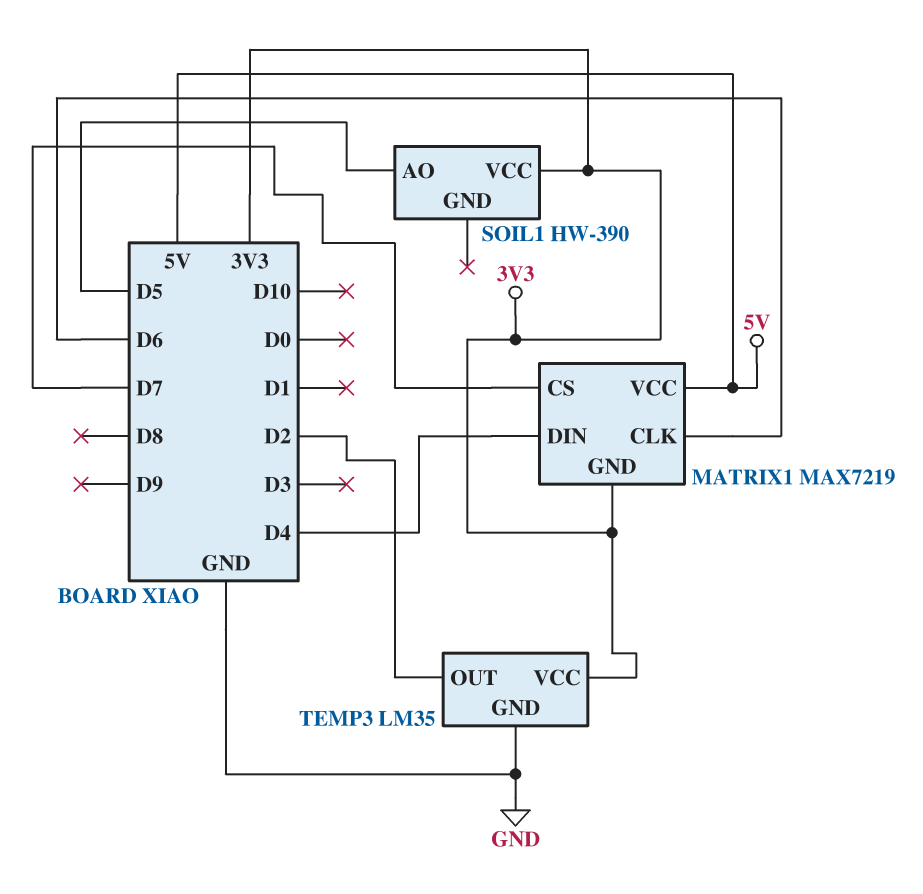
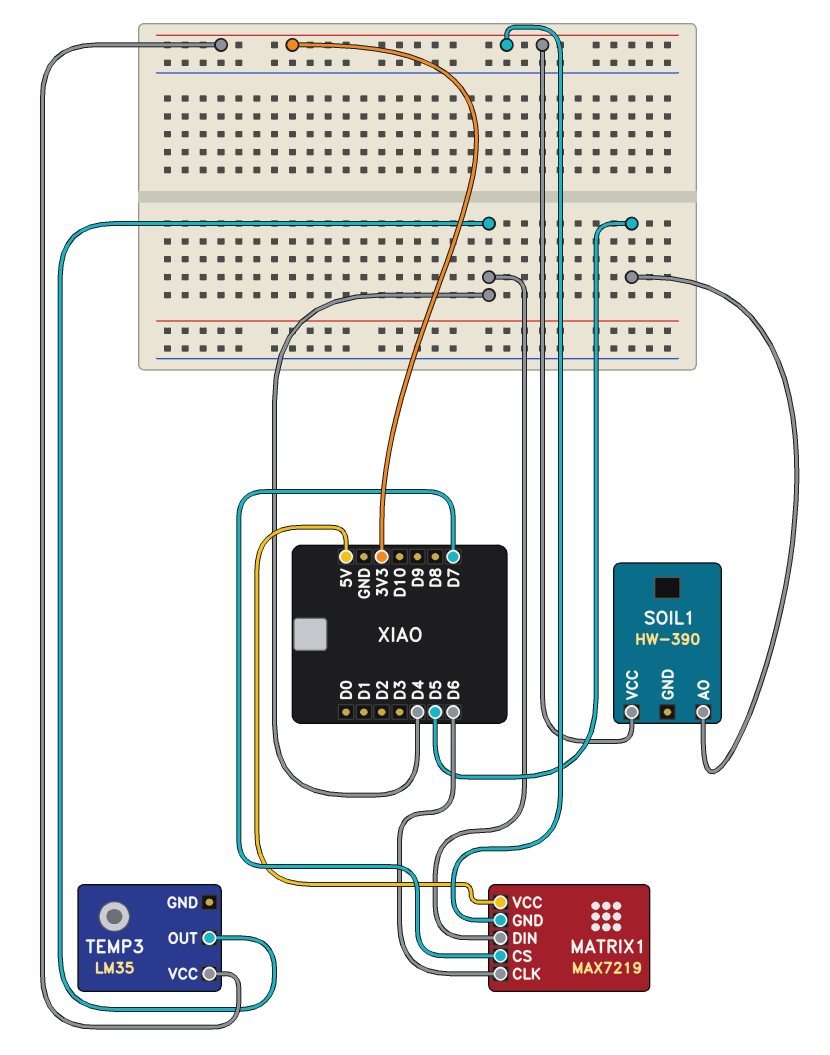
TEMP3 pin GND: GND -> none
TEMP3 pin OUT: D2 -> D4

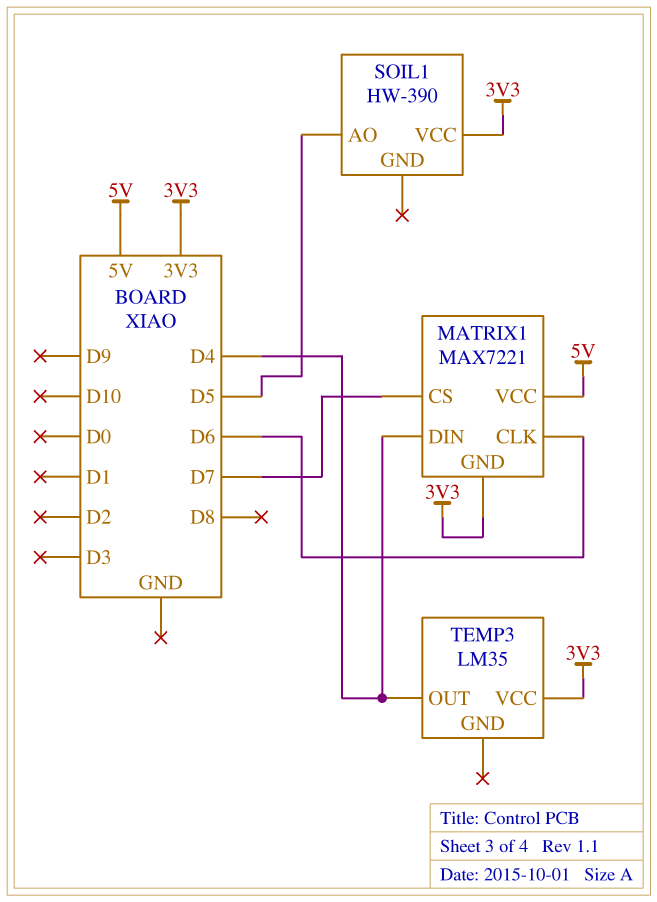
MATRIX1: MAX7219 -> MAX7221

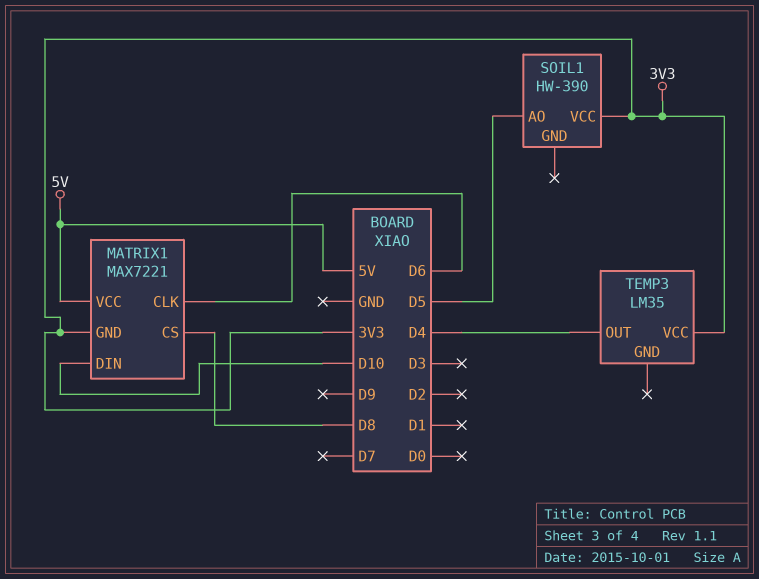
MATRIX1 pin CS: D7 -> D8
MATRIX1 pin DIN: D4 -> D10

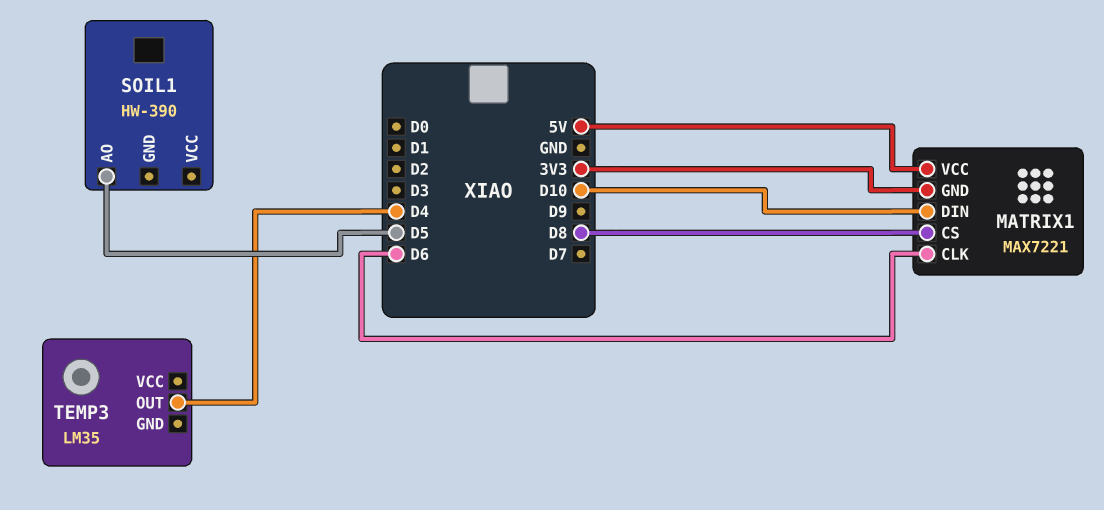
SOIL1 pin VCC: 3V3 -> none
TEMP3 pin VCC: 3V3 -> none

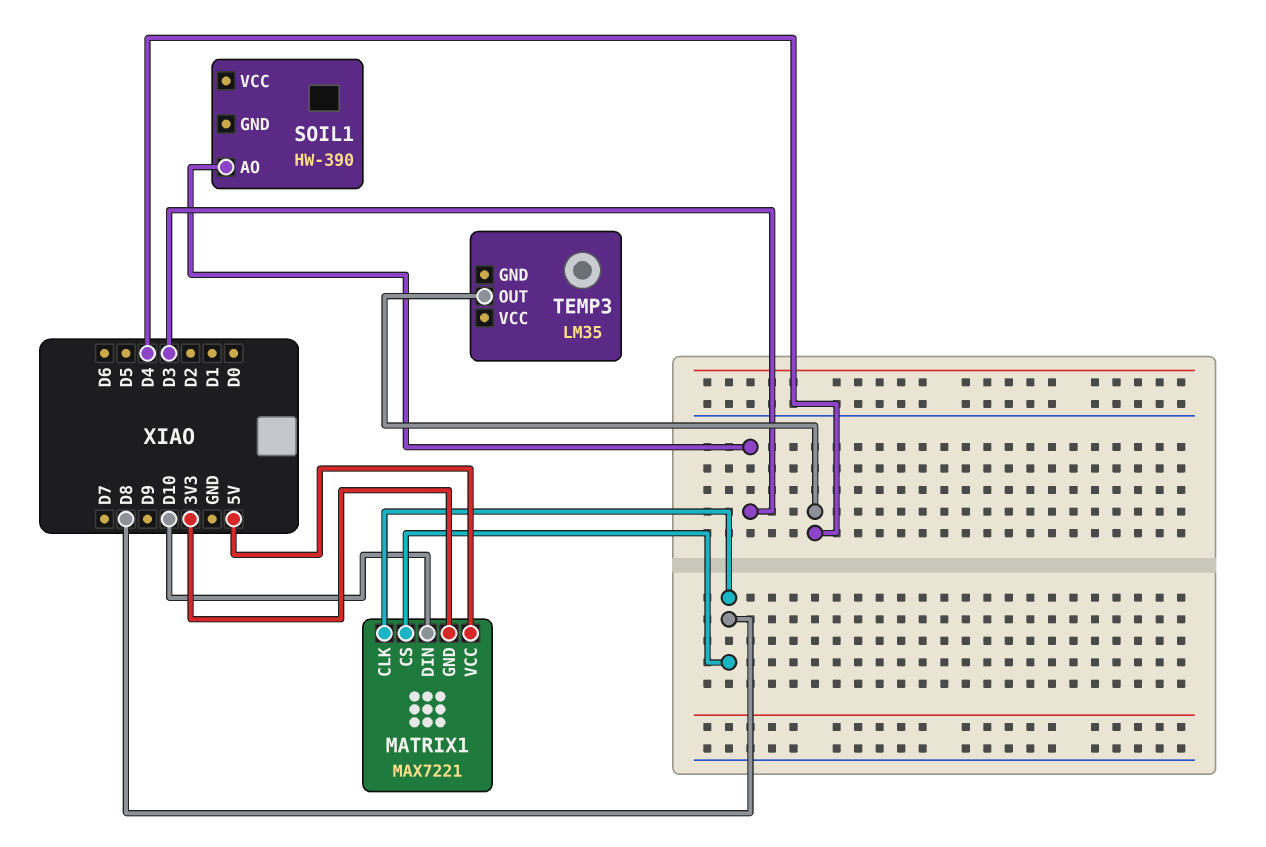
MATRIX1 pin CLK: D6 -> D8
SOIL1 pin AO: D5 -> D3

